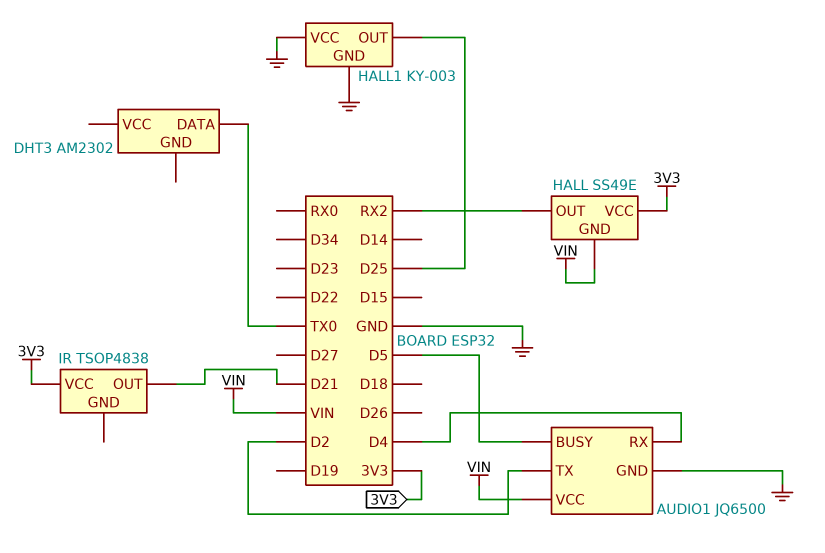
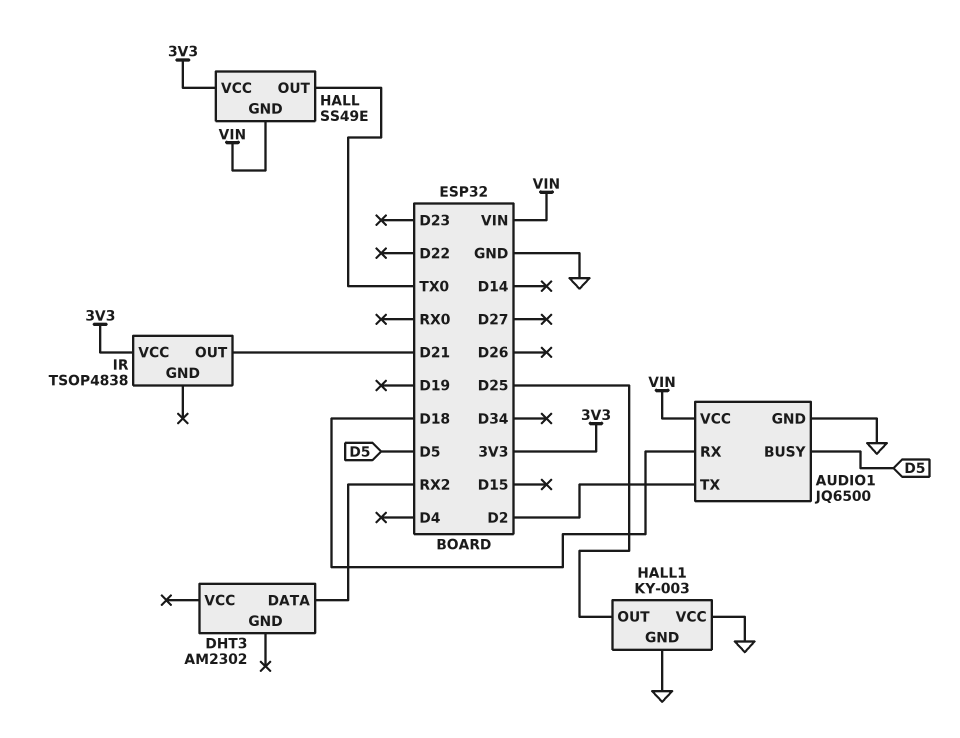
AUDIO1 pin RX: D4 -> D18
DHT3 pin DATA: TX0 -> RX2
HALL pin OUT: RX2 -> TX0

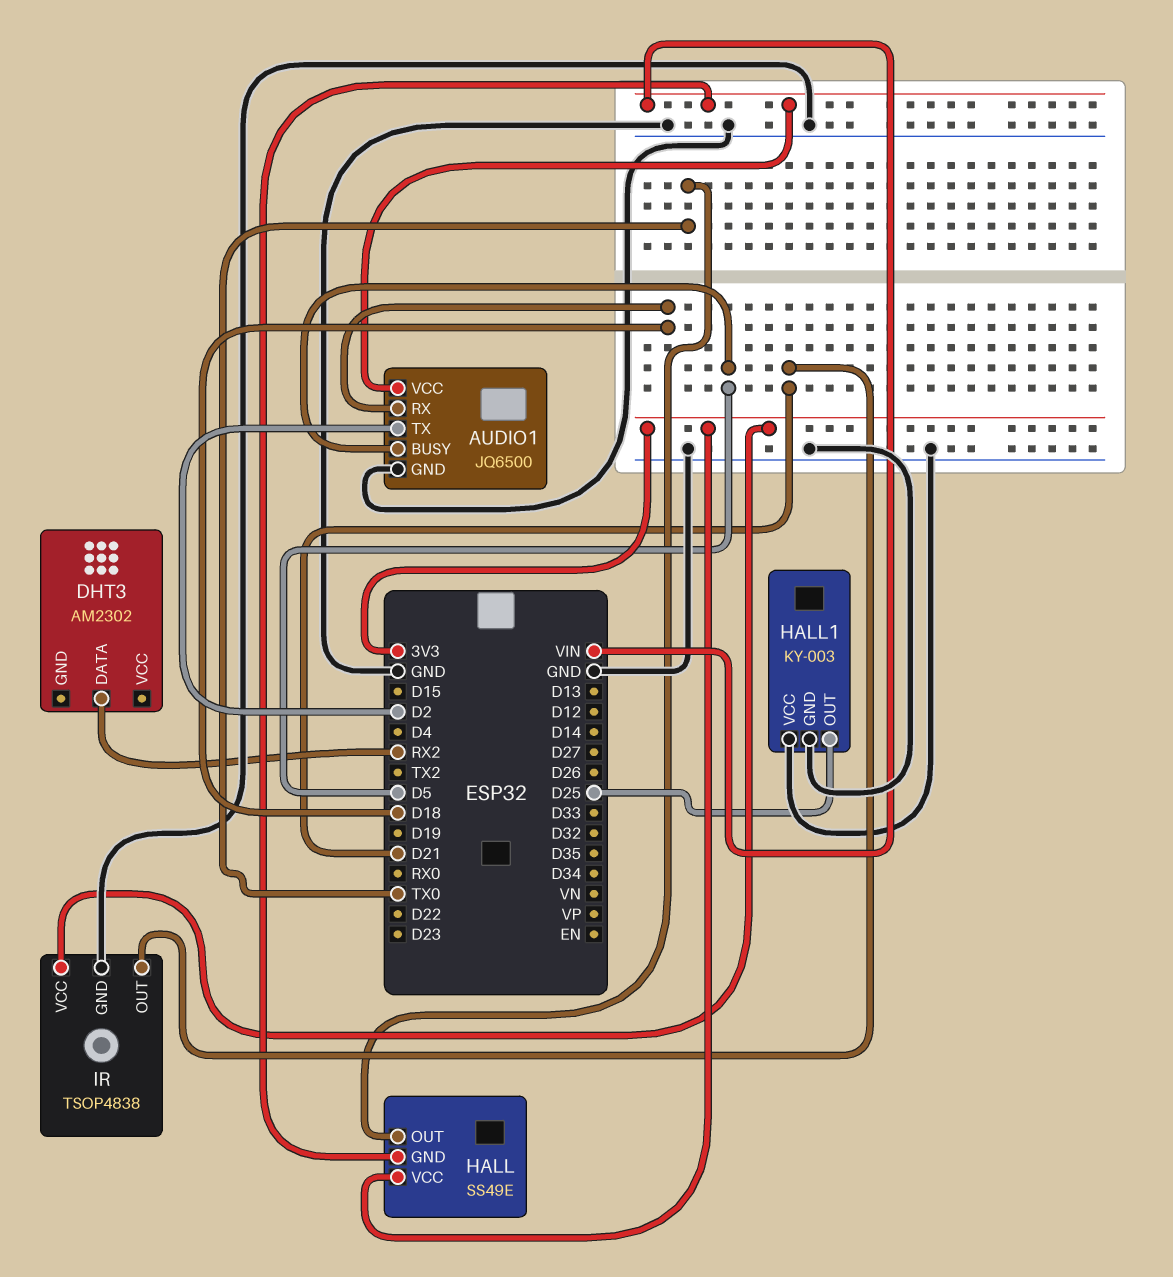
IR pin GND: none -> GND

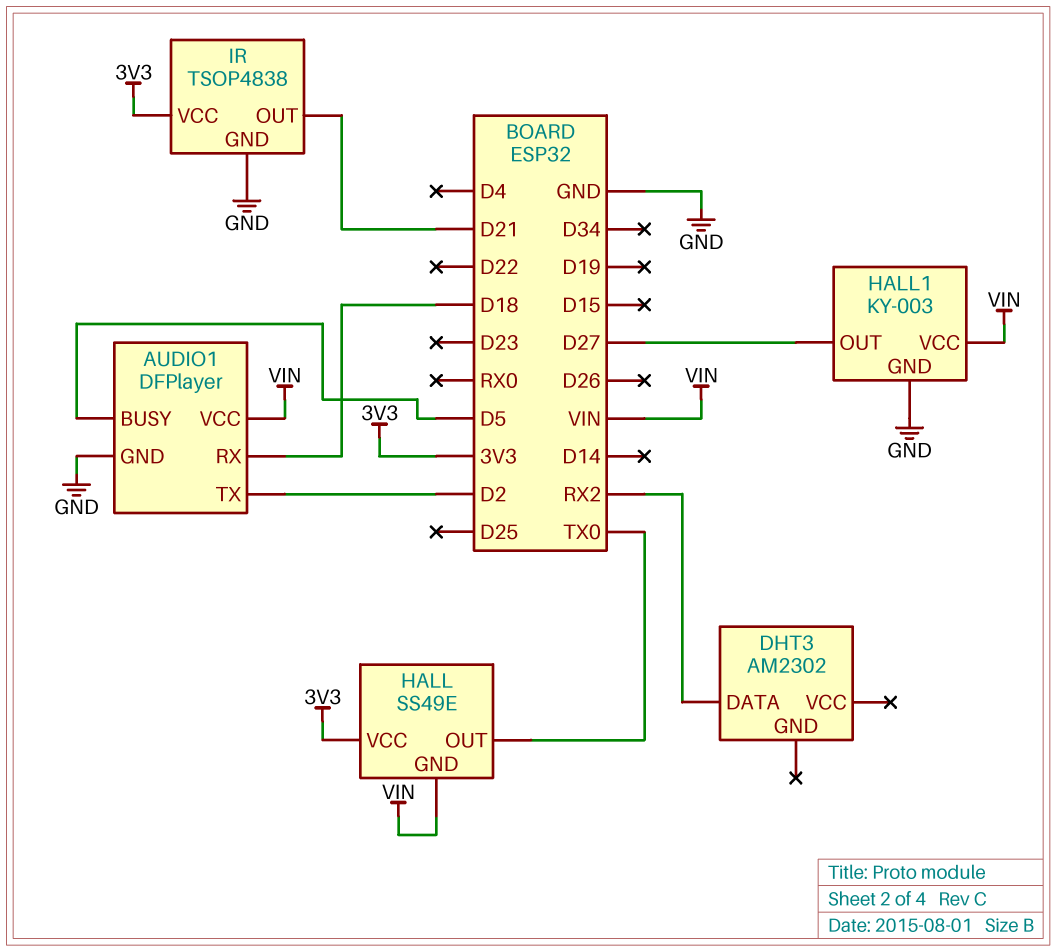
AUDIO1: JQ6500 -> DFPlayer
HALL1 pin OUT: D25 -> D27
HALL1 pin VCC: GND -> VIN

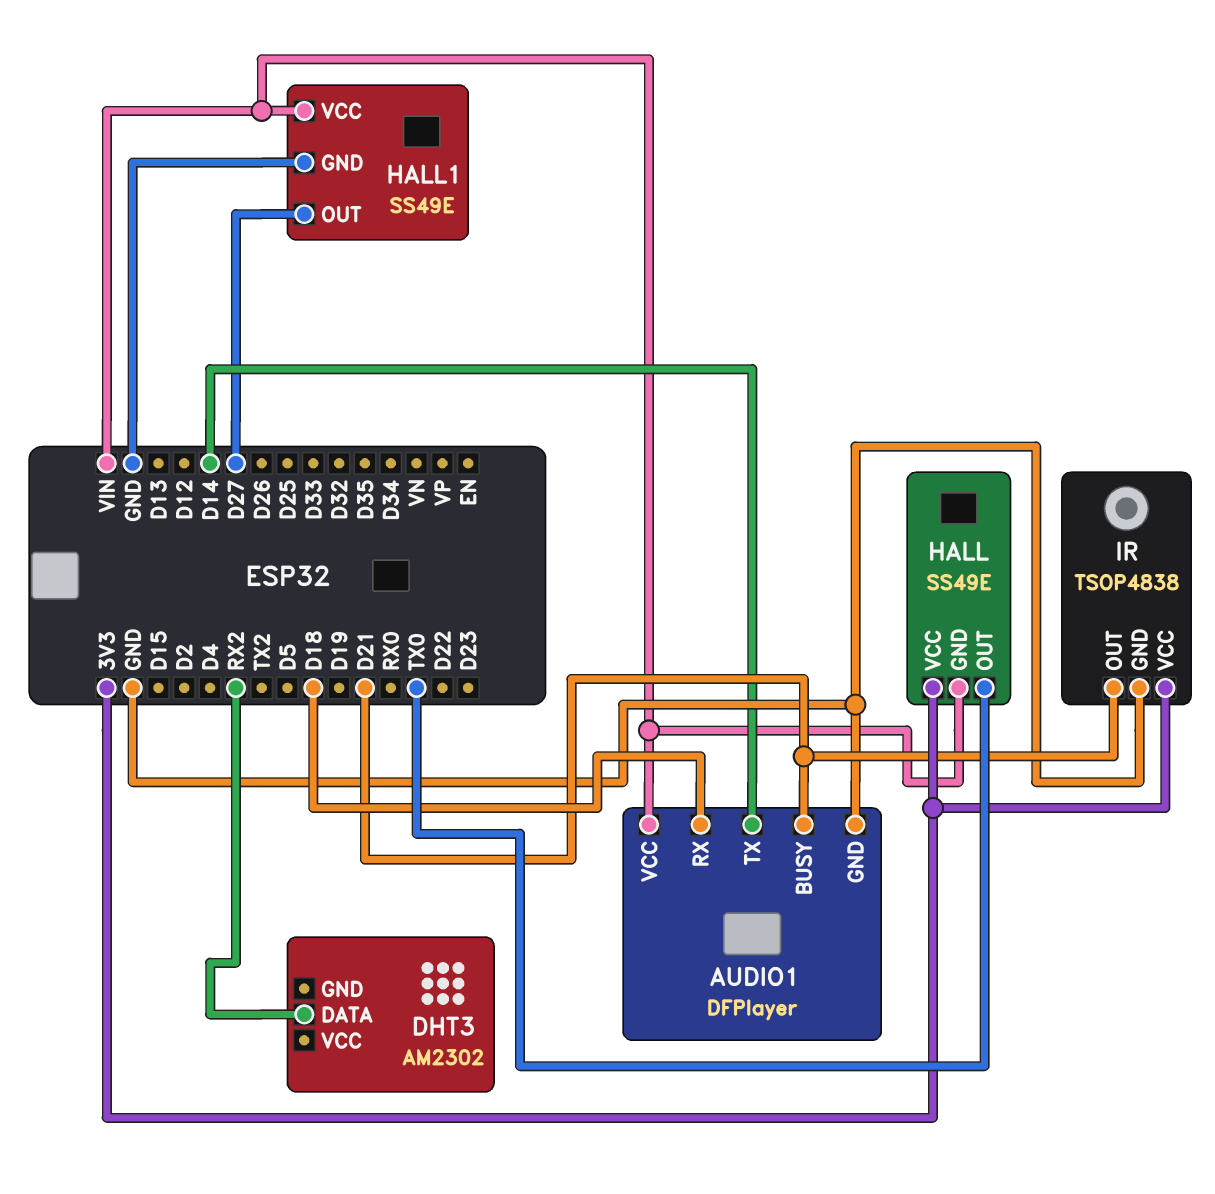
AUDIO1 pin BUSY: D5 -> D21
AUDIO1 pin TX: D2 -> D14
HALL1: KY-003 -> SS49E

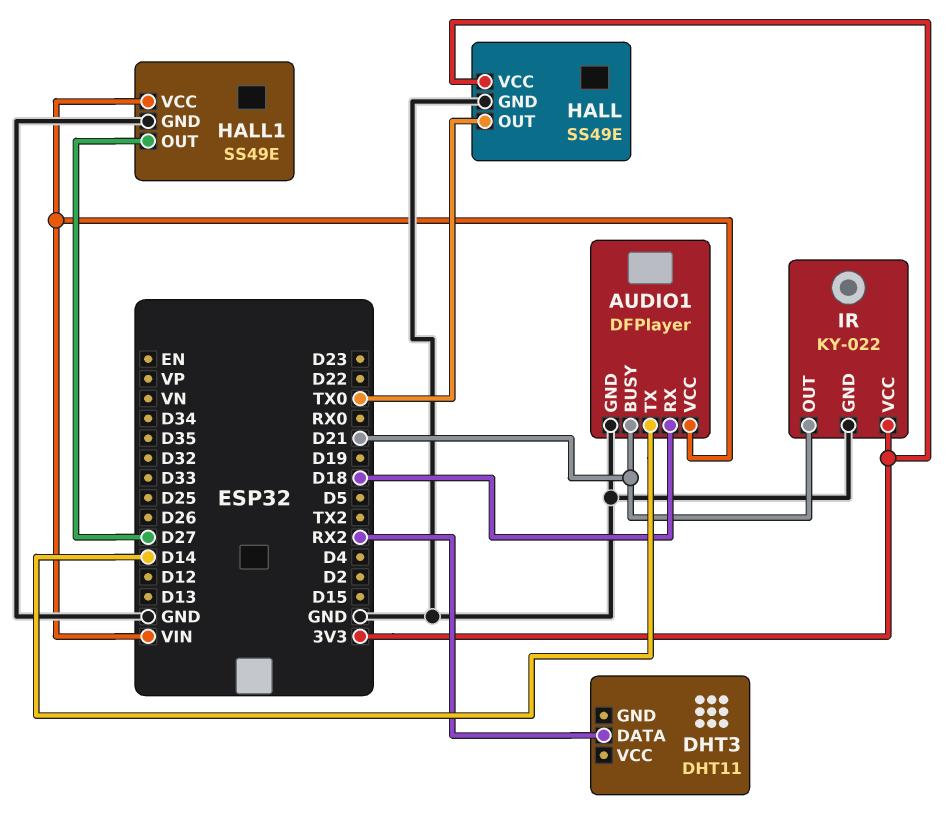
DHT3: AM2302 -> DHT11
HALL pin GND: VIN -> GND
IR: TSOP4838 -> KY-022

